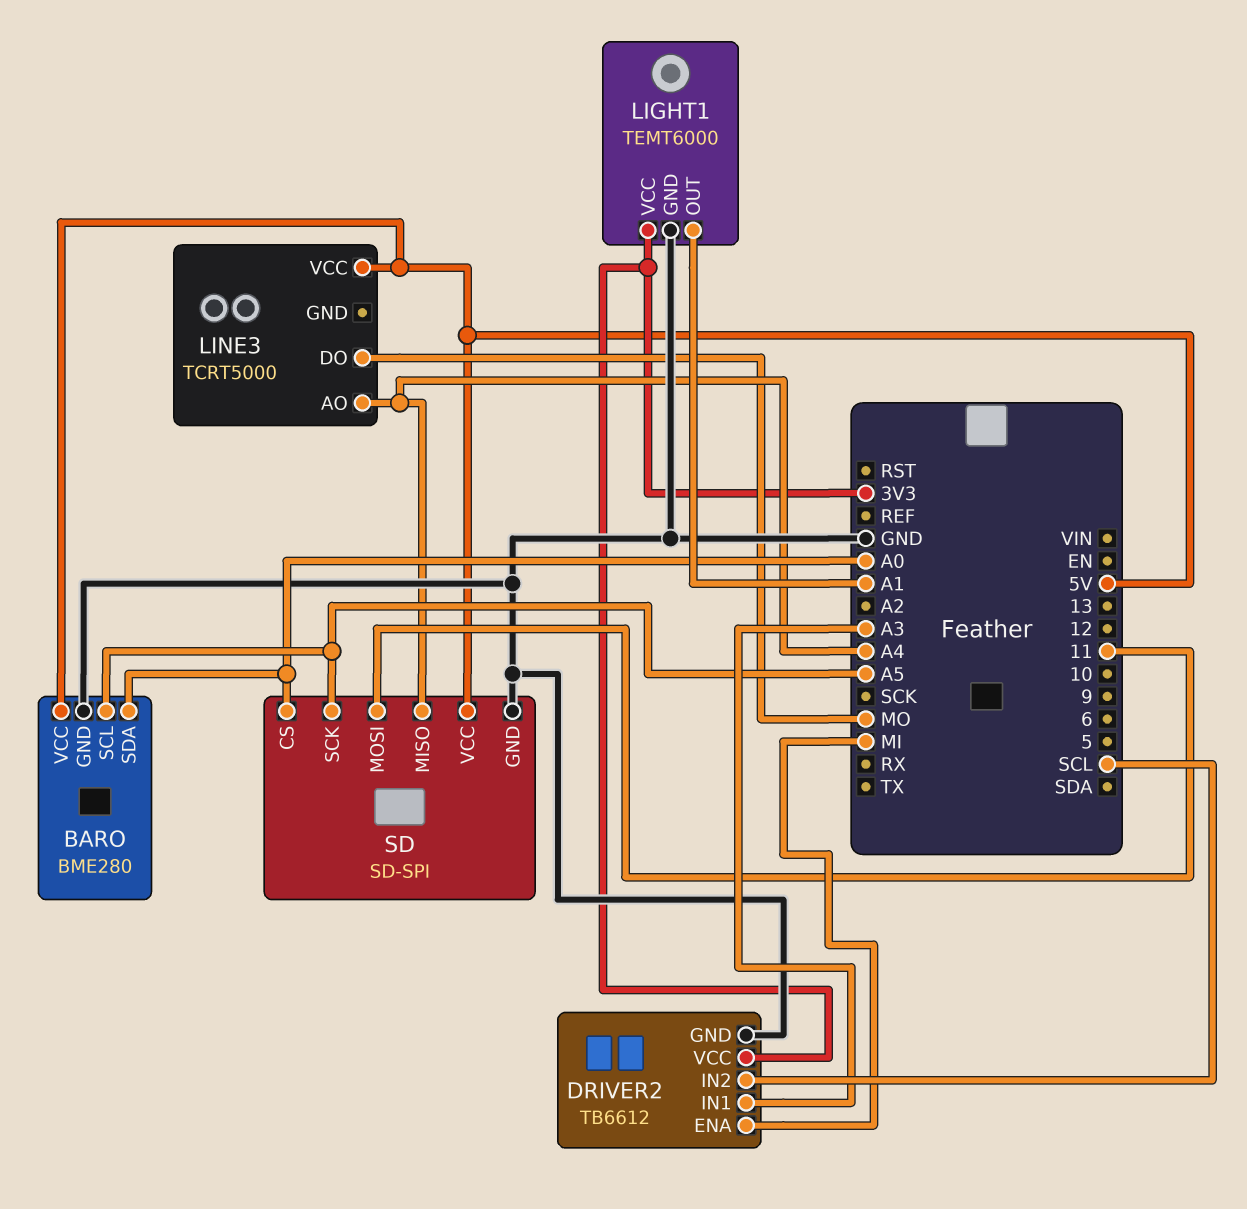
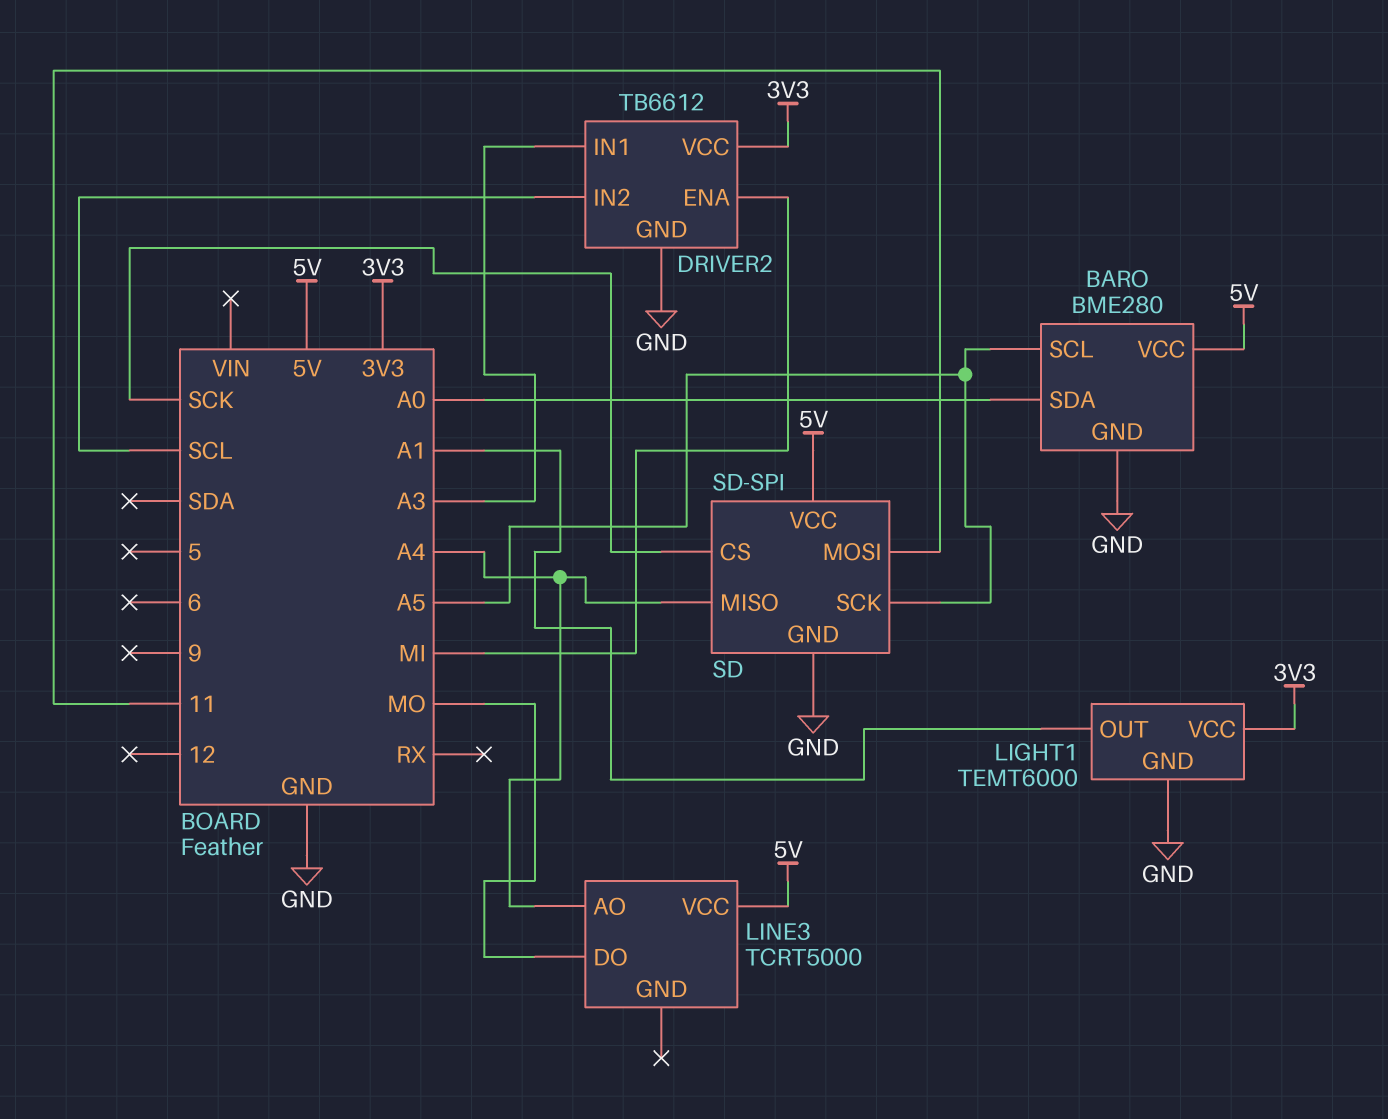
SD pin CS: A0 -> SCK

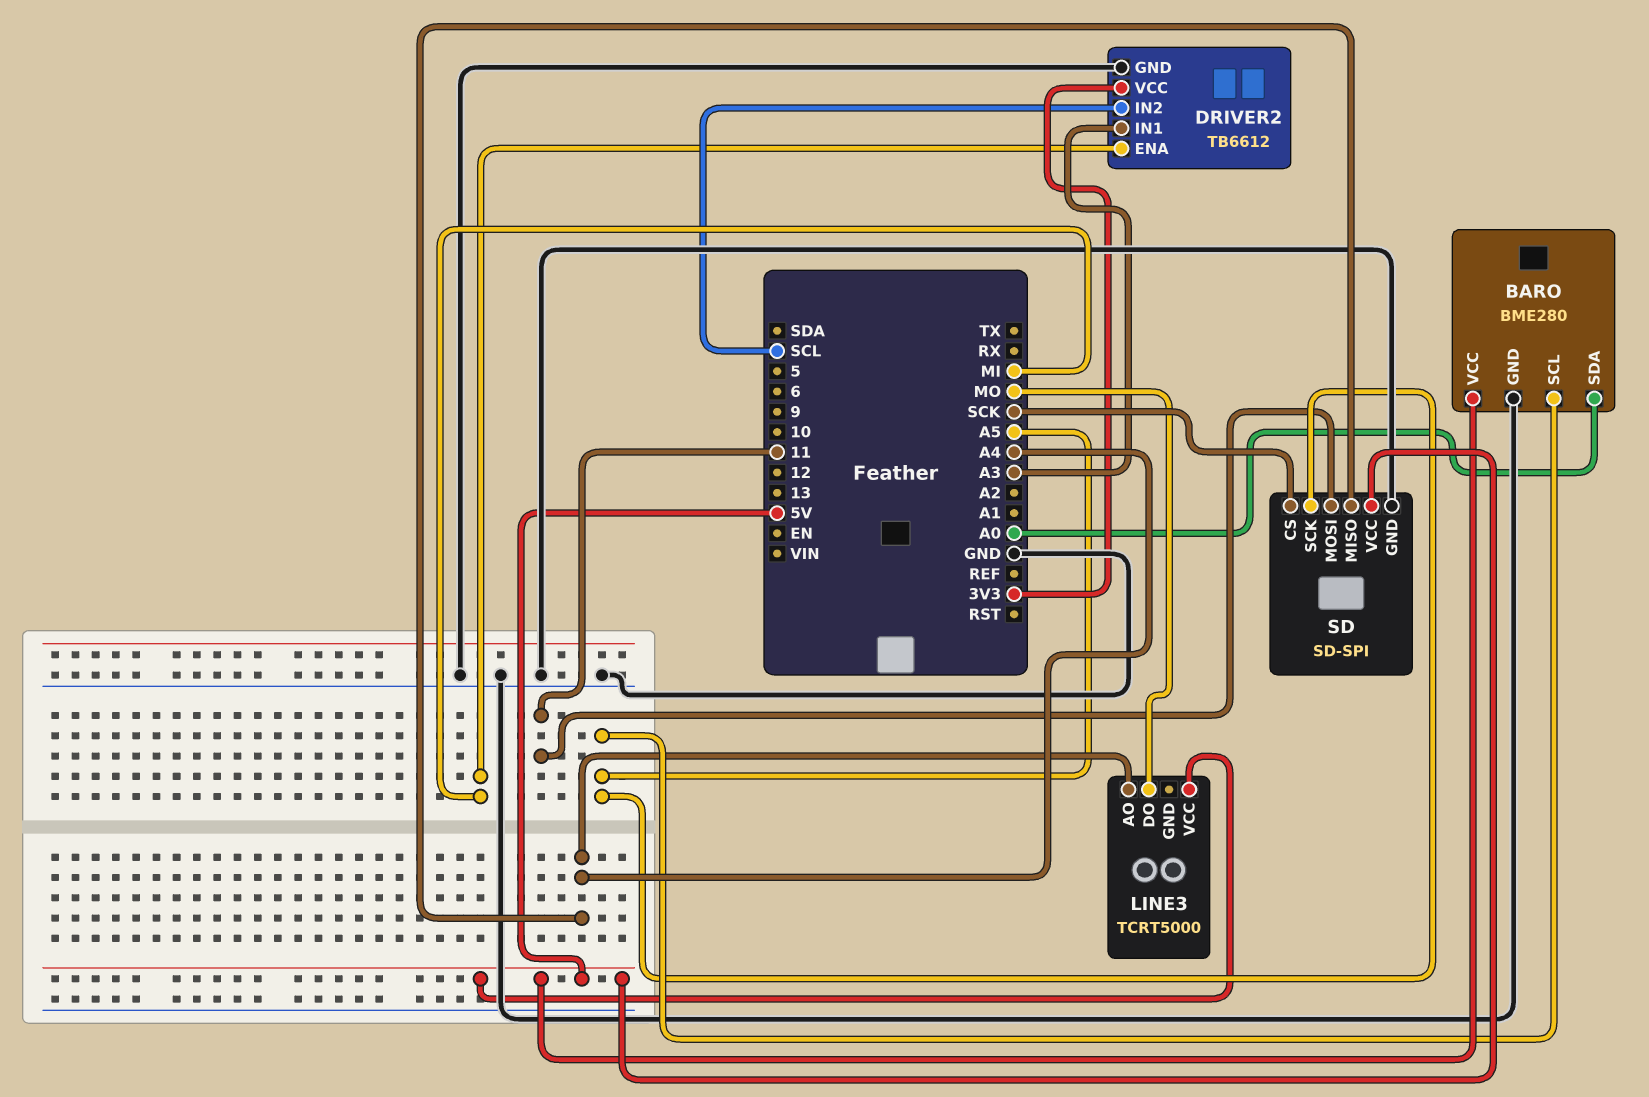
LIGHT1: TEMT6000 -> none
LIGHT1 pin GND: GND -> none
LIGHT1 pin OUT: A1 -> none
LIGHT1 pin VCC: 3V3 -> none

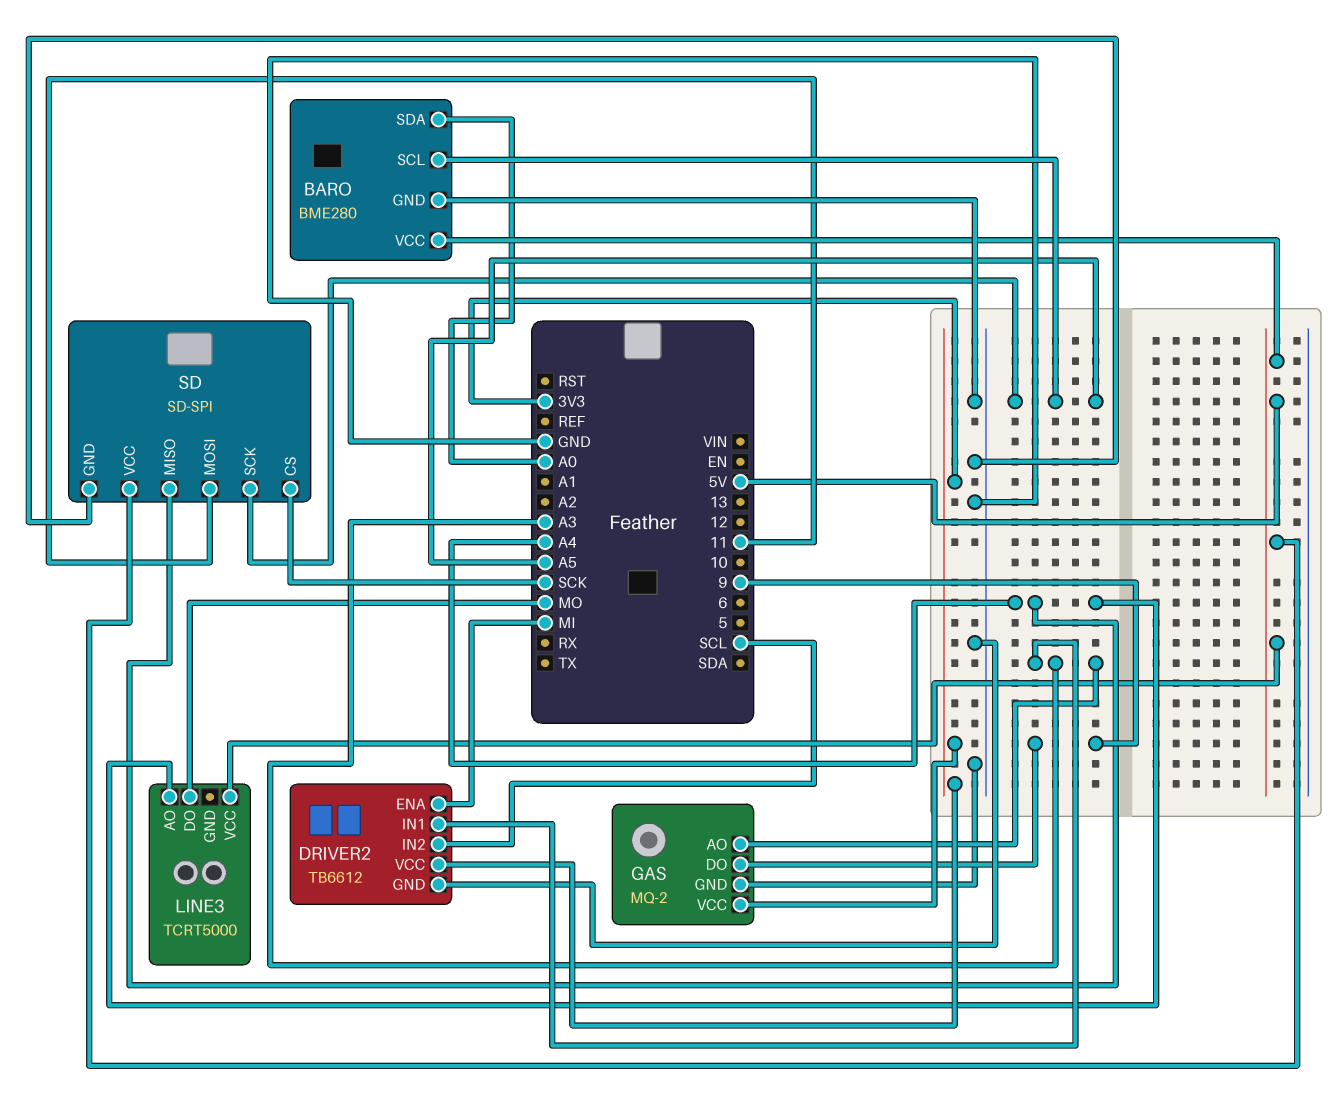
GAS: none -> MQ-2
GAS pin AO: none -> A3
GAS pin DO: none -> 9
GAS pin GND: none -> GND
GAS pin VCC: none -> 3V3

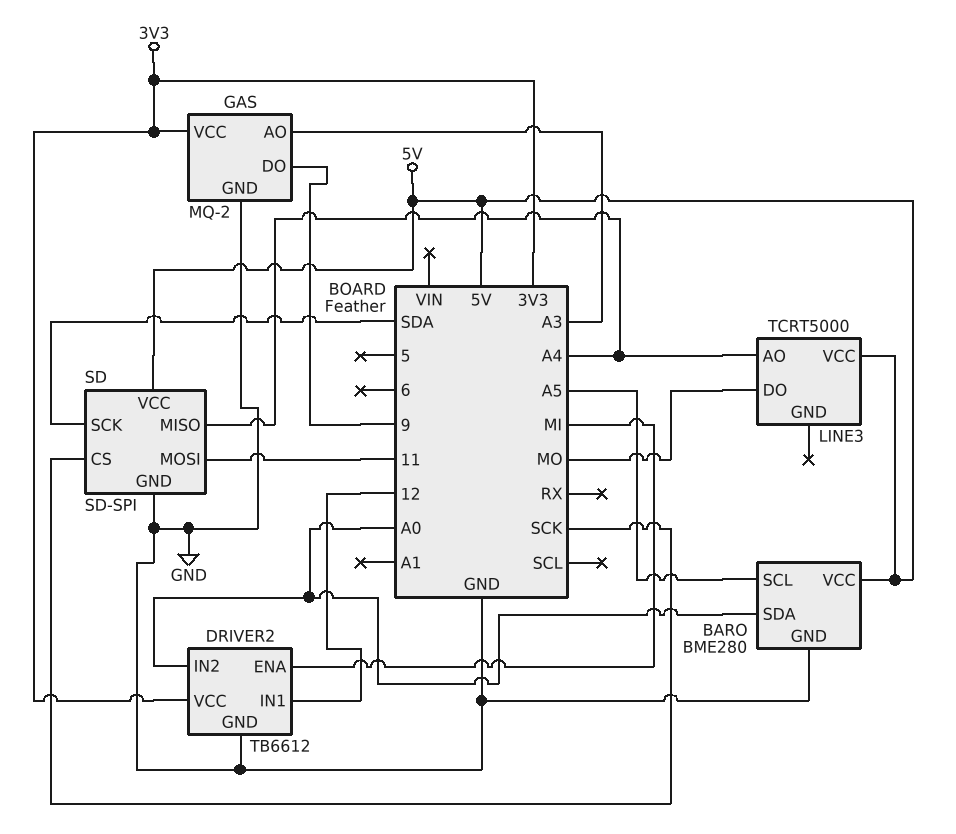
DRIVER2 pin IN1: A3 -> 12
DRIVER2 pin IN2: SCL -> A0
SD pin SCK: A5 -> SDA

